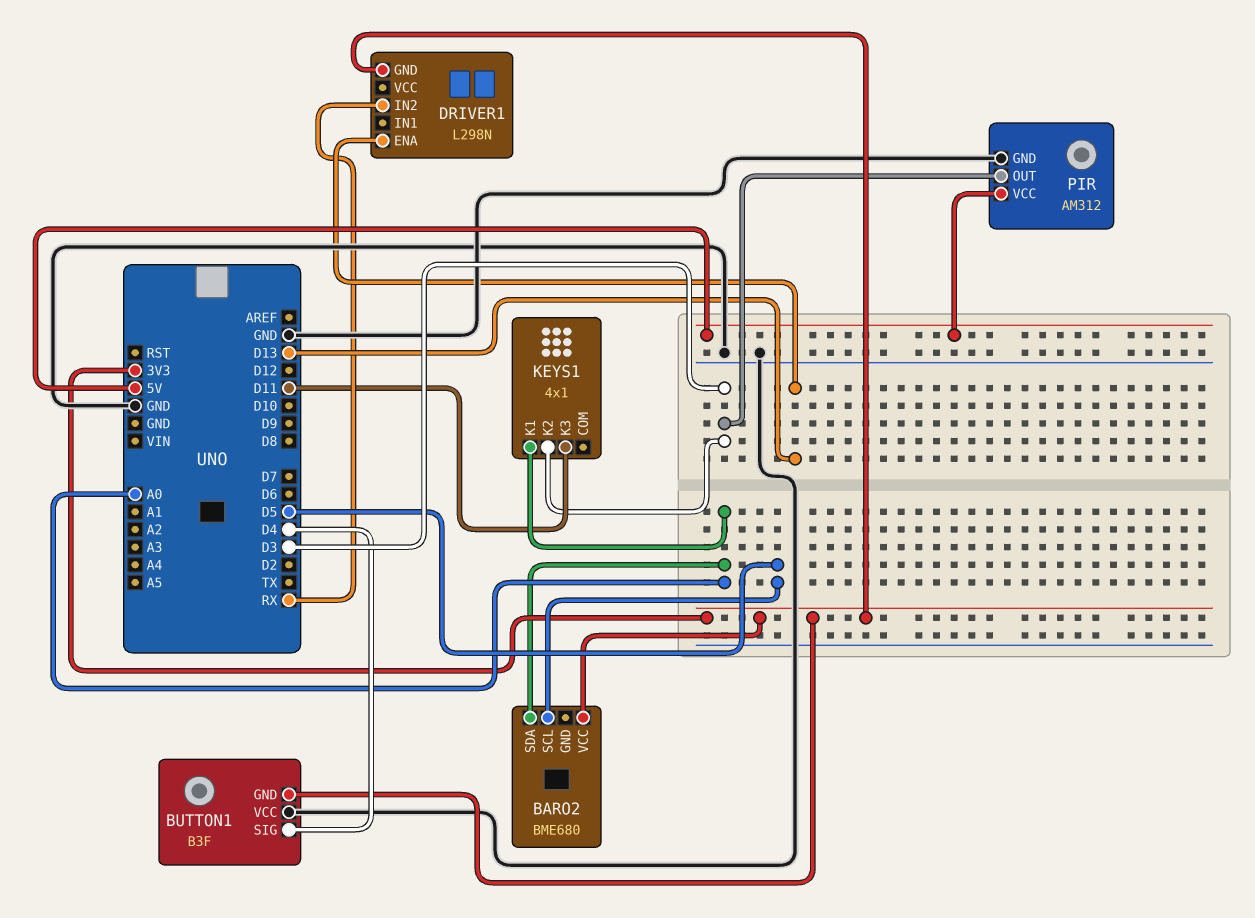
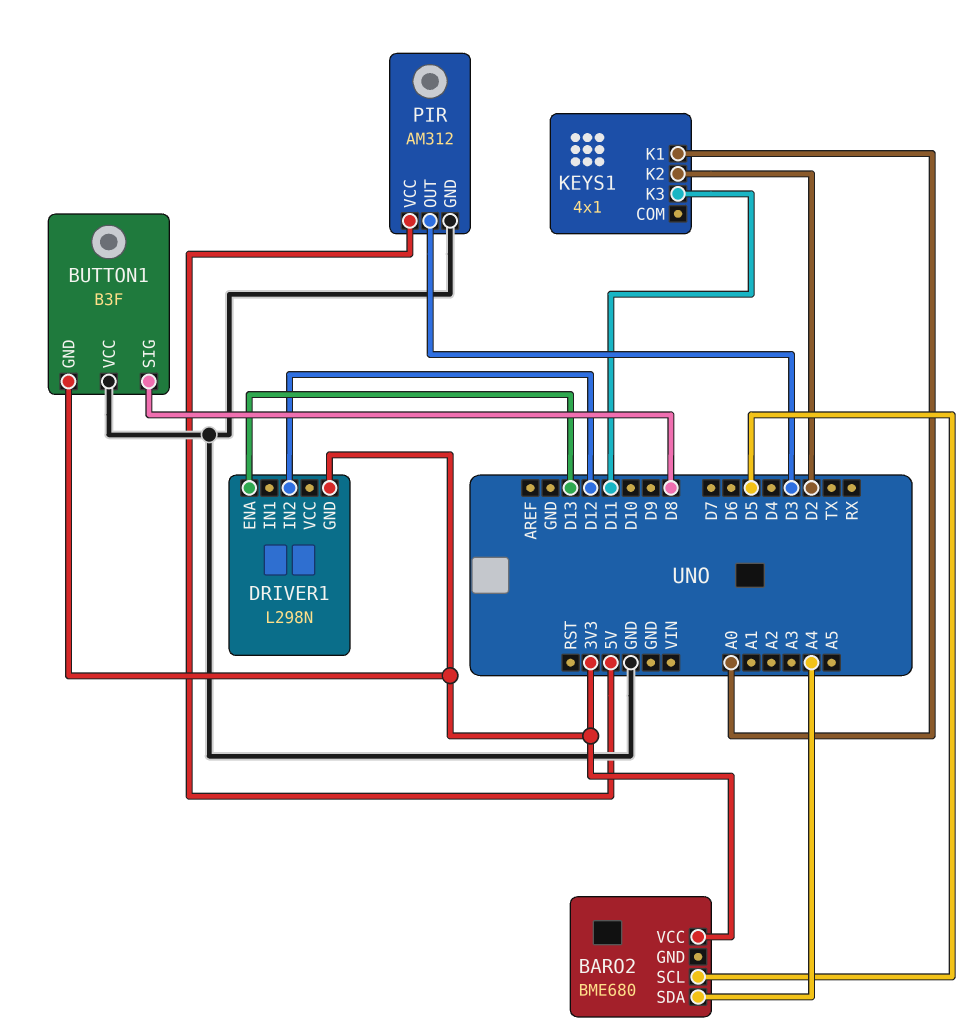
BARO2 pin SDA: A0 -> A4
BUTTON1 pin SIG: D4 -> D8
DRIVER1 pin IN2: RX -> D12
KEYS1 pin K2: D3 -> D2

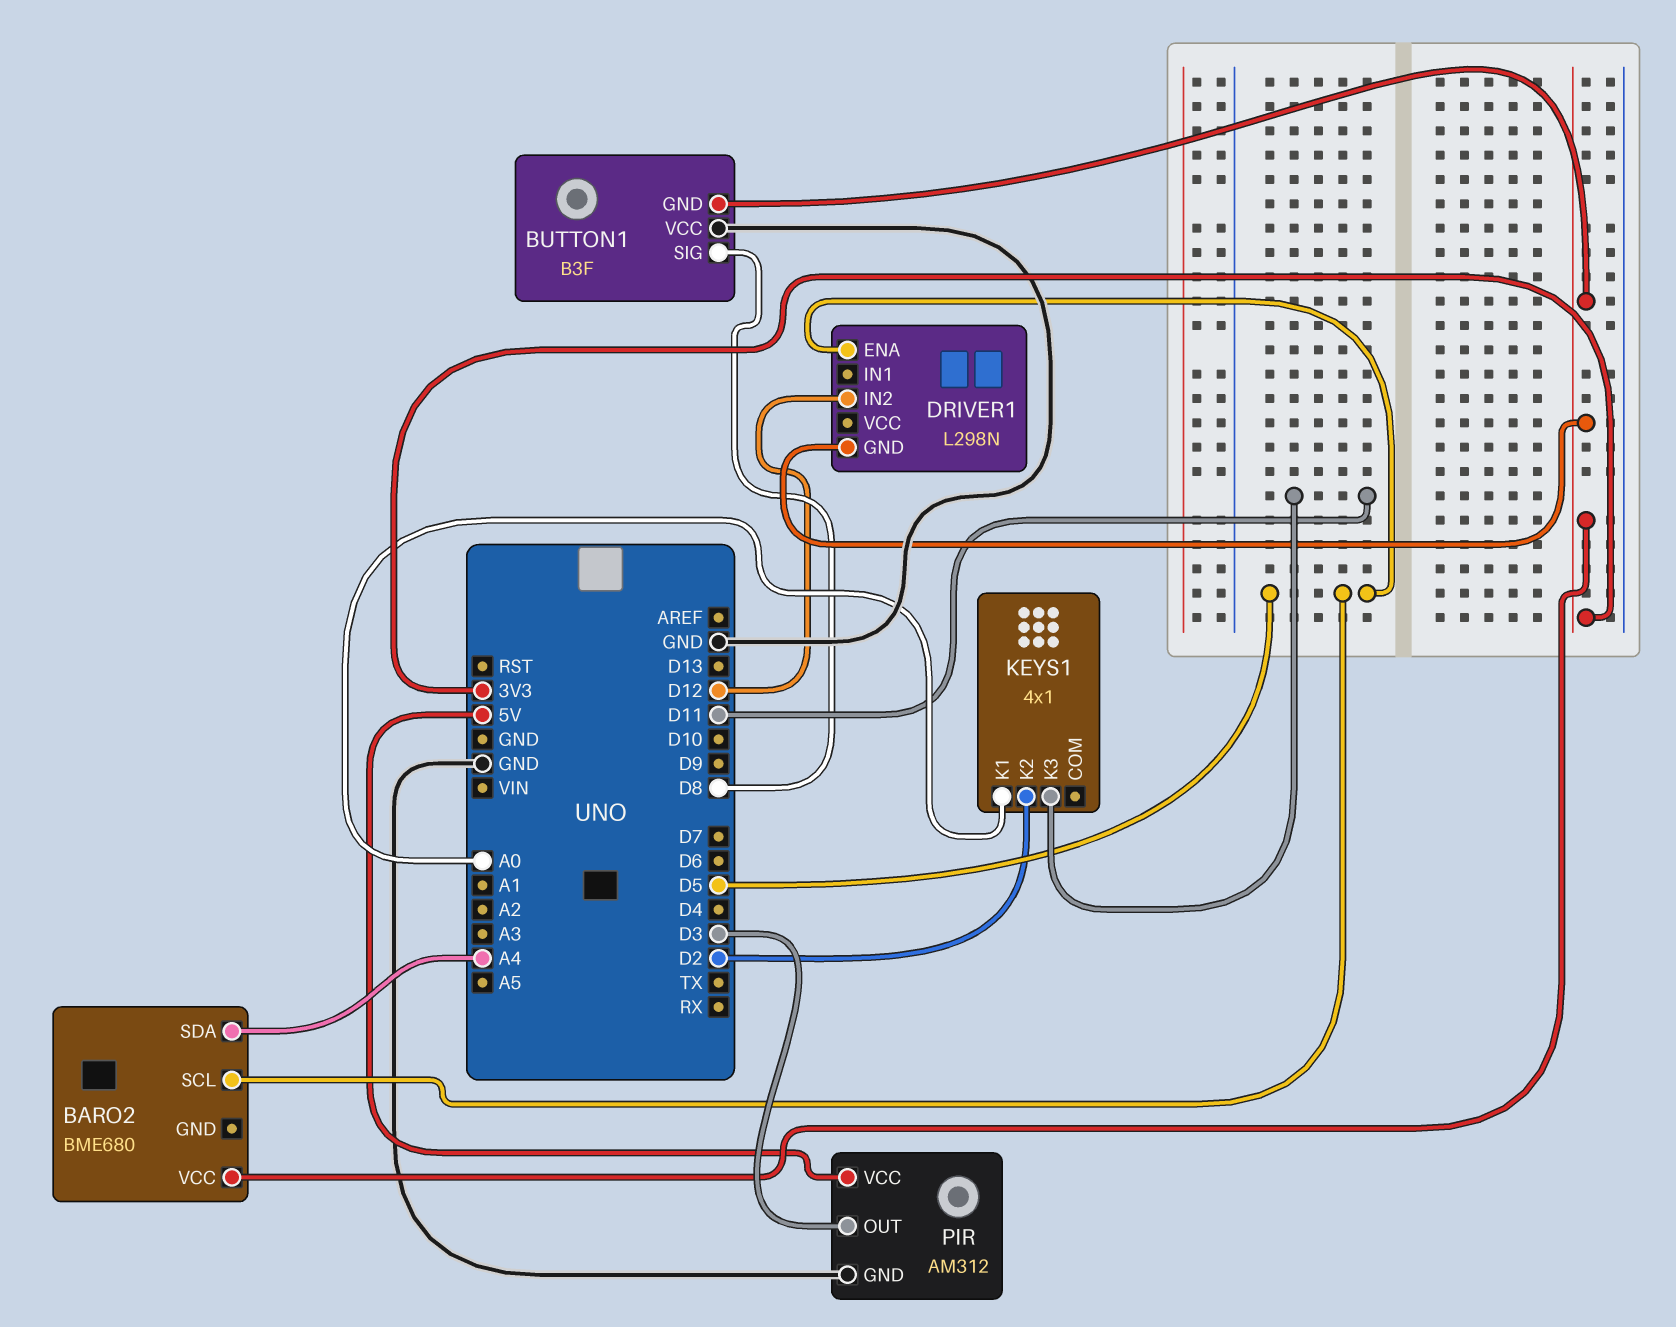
DRIVER1 pin ENA: D13 -> D5

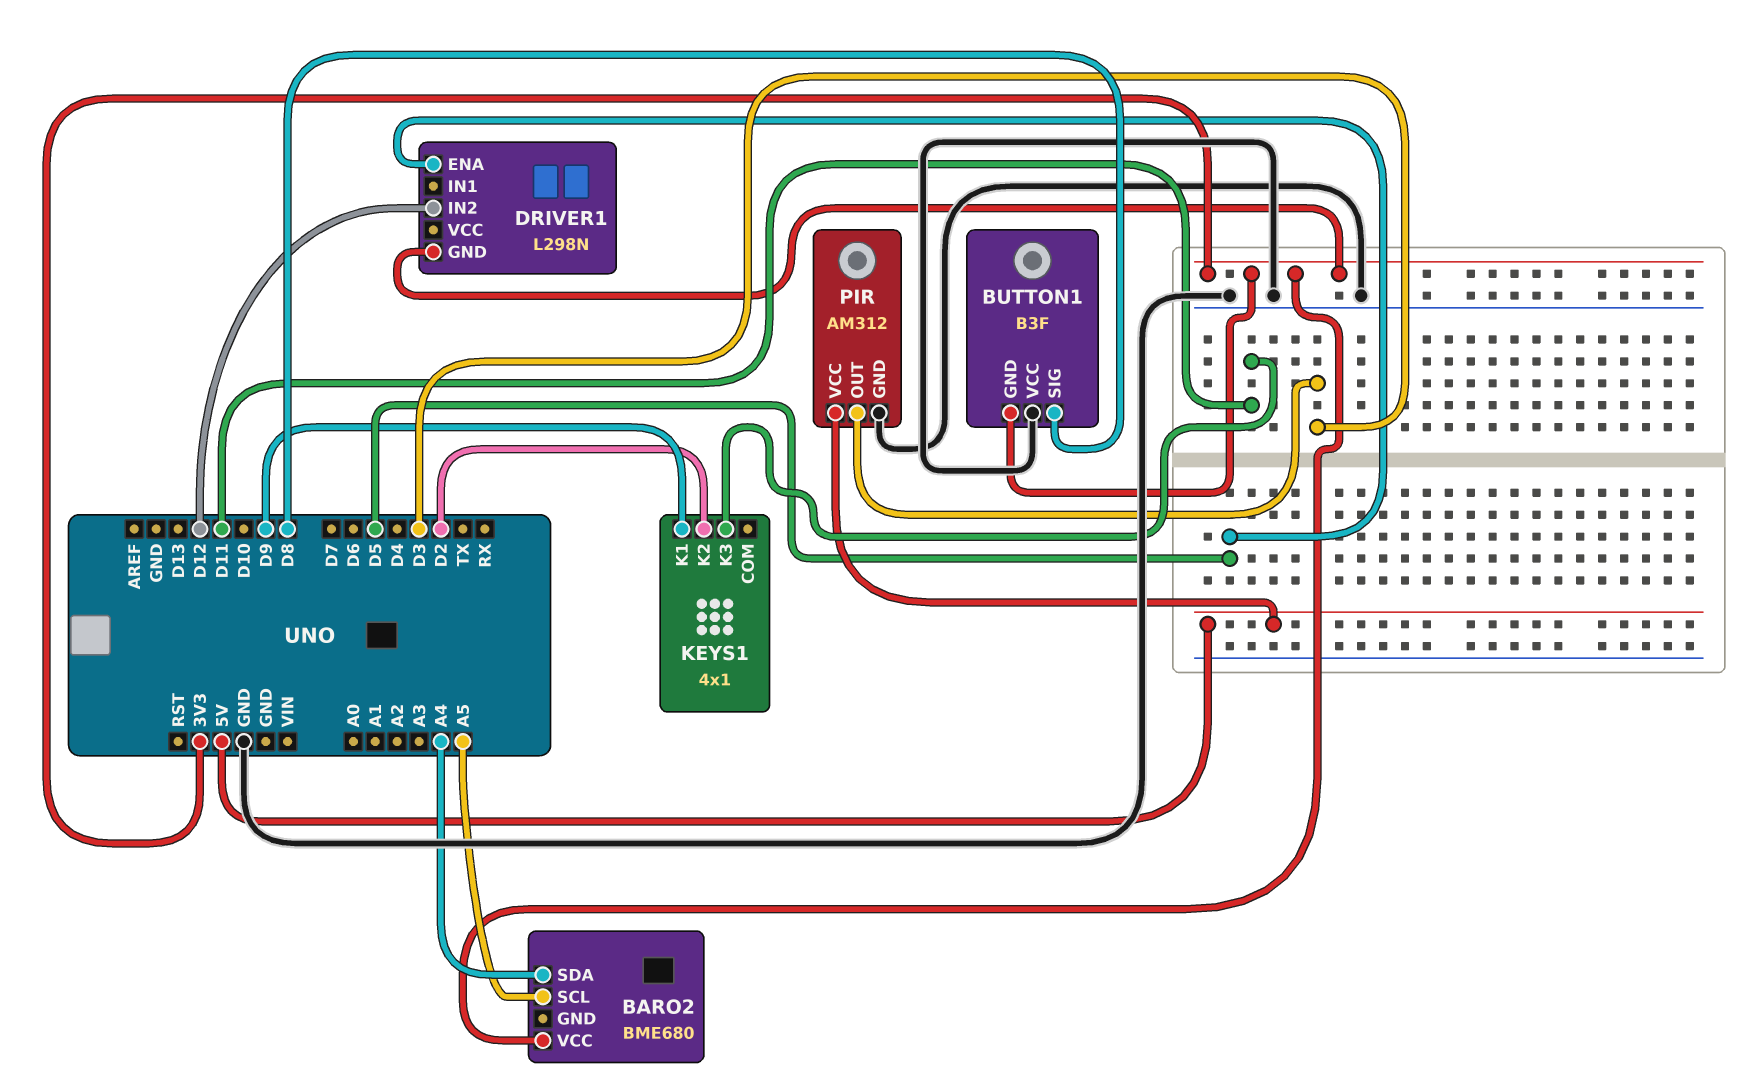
BARO2 pin SCL: D5 -> A5
KEYS1 pin K1: A0 -> D9

